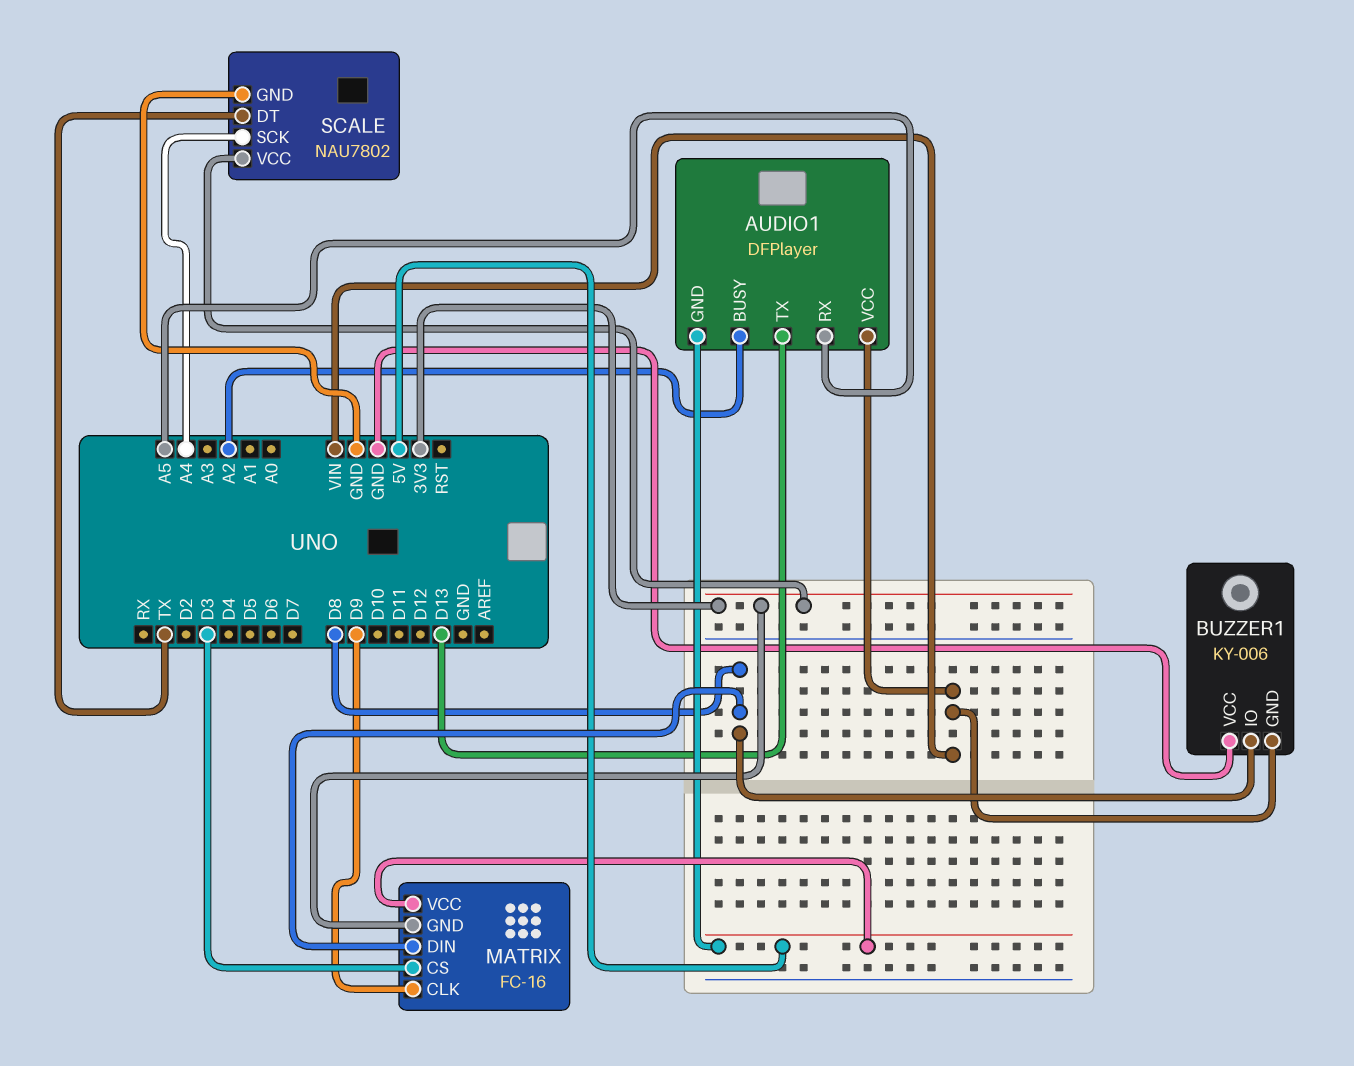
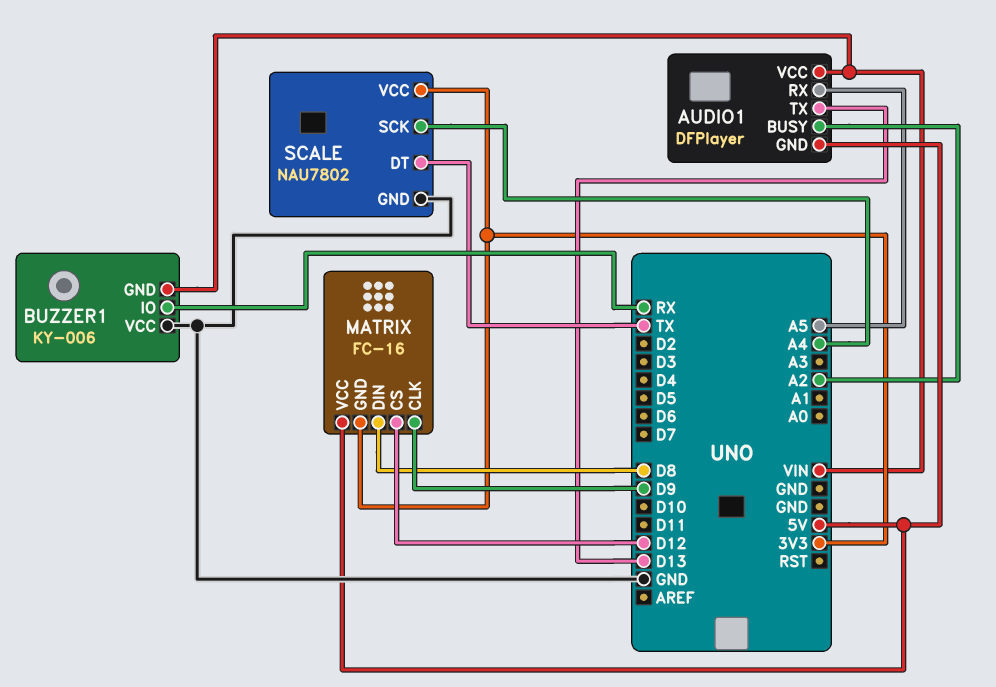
BUZZER1 pin IO: D8 -> RX
MATRIX pin CS: D3 -> D12

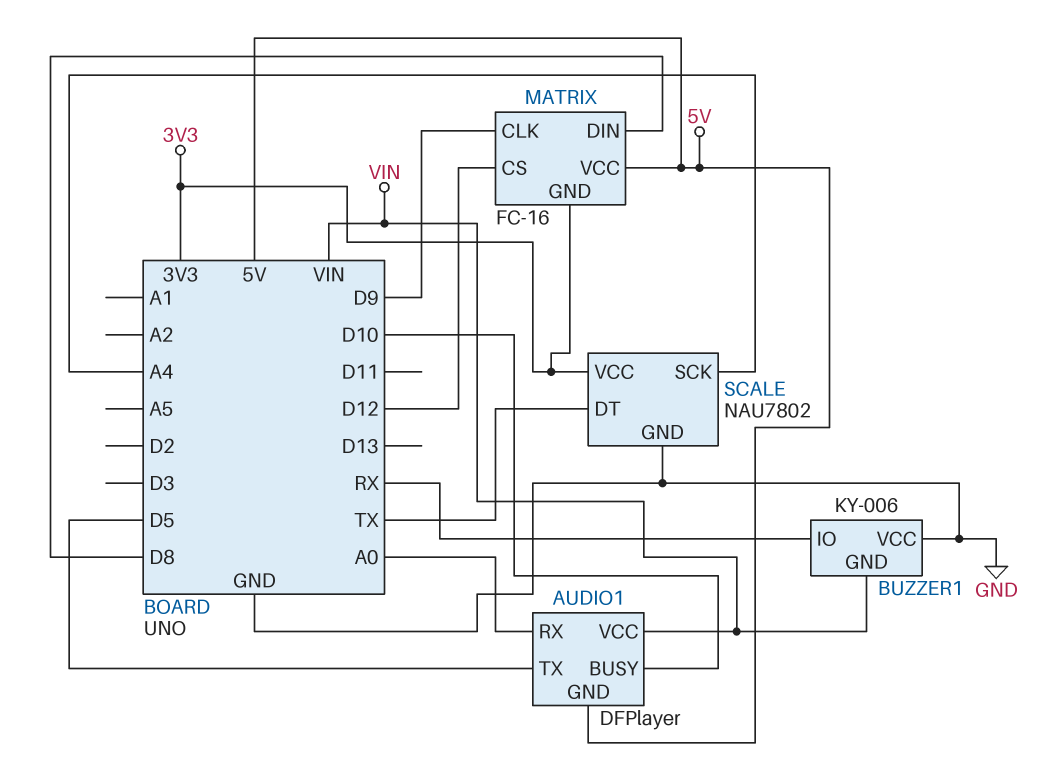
AUDIO1 pin BUSY: A2 -> D10
AUDIO1 pin RX: A5 -> A0
AUDIO1 pin TX: D13 -> D5

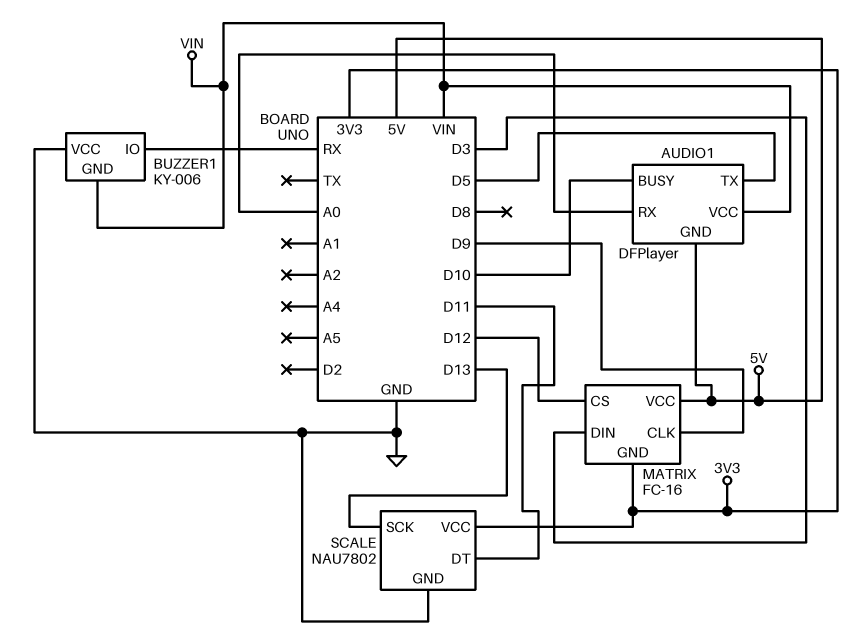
MATRIX pin DIN: D8 -> D3
SCALE pin DT: TX -> D11
SCALE pin SCK: A4 -> D13

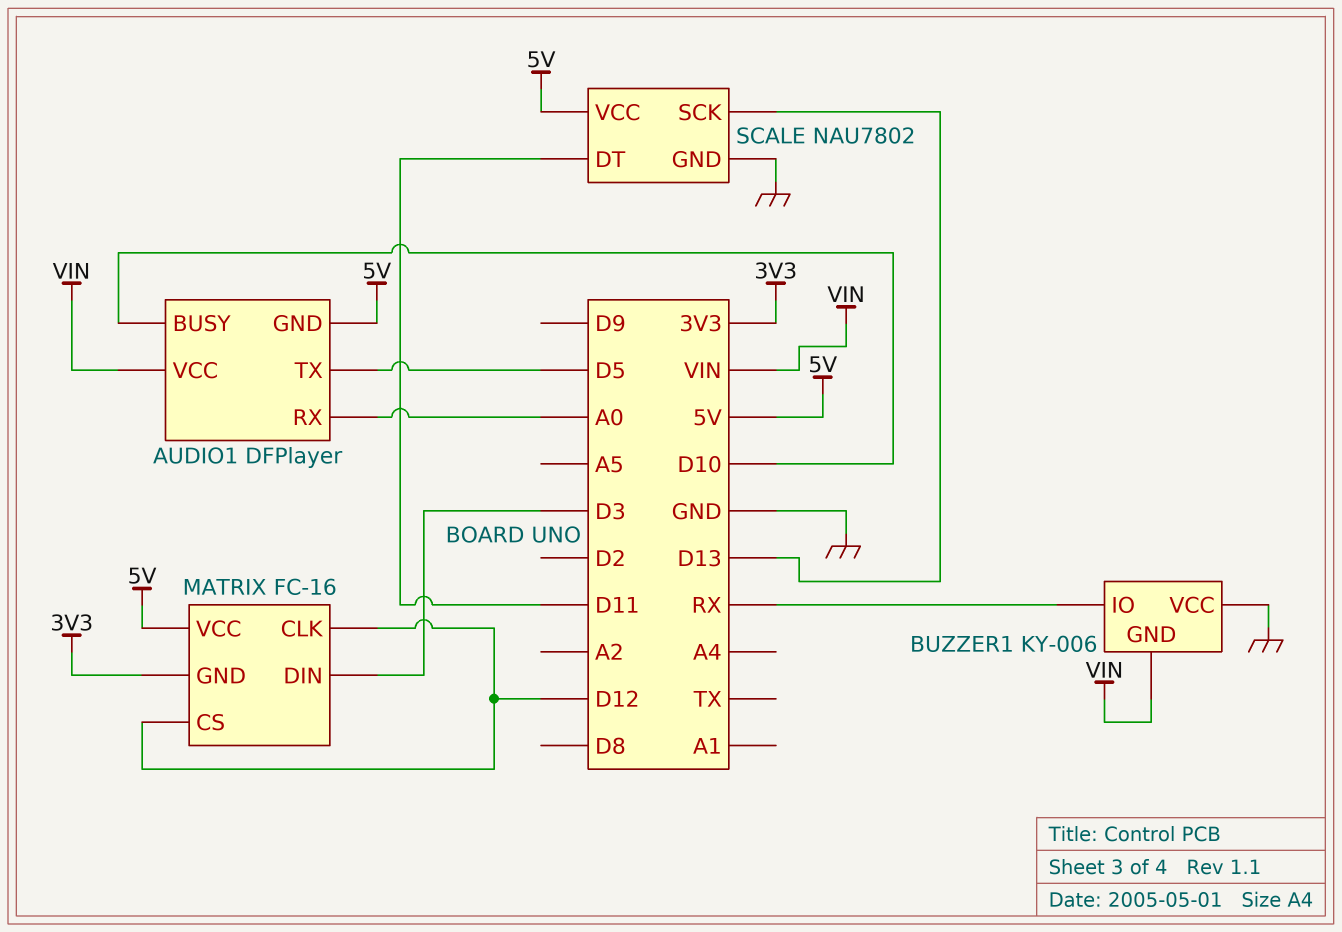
MATRIX pin CLK: D9 -> D12
SCALE pin VCC: 3V3 -> 5V

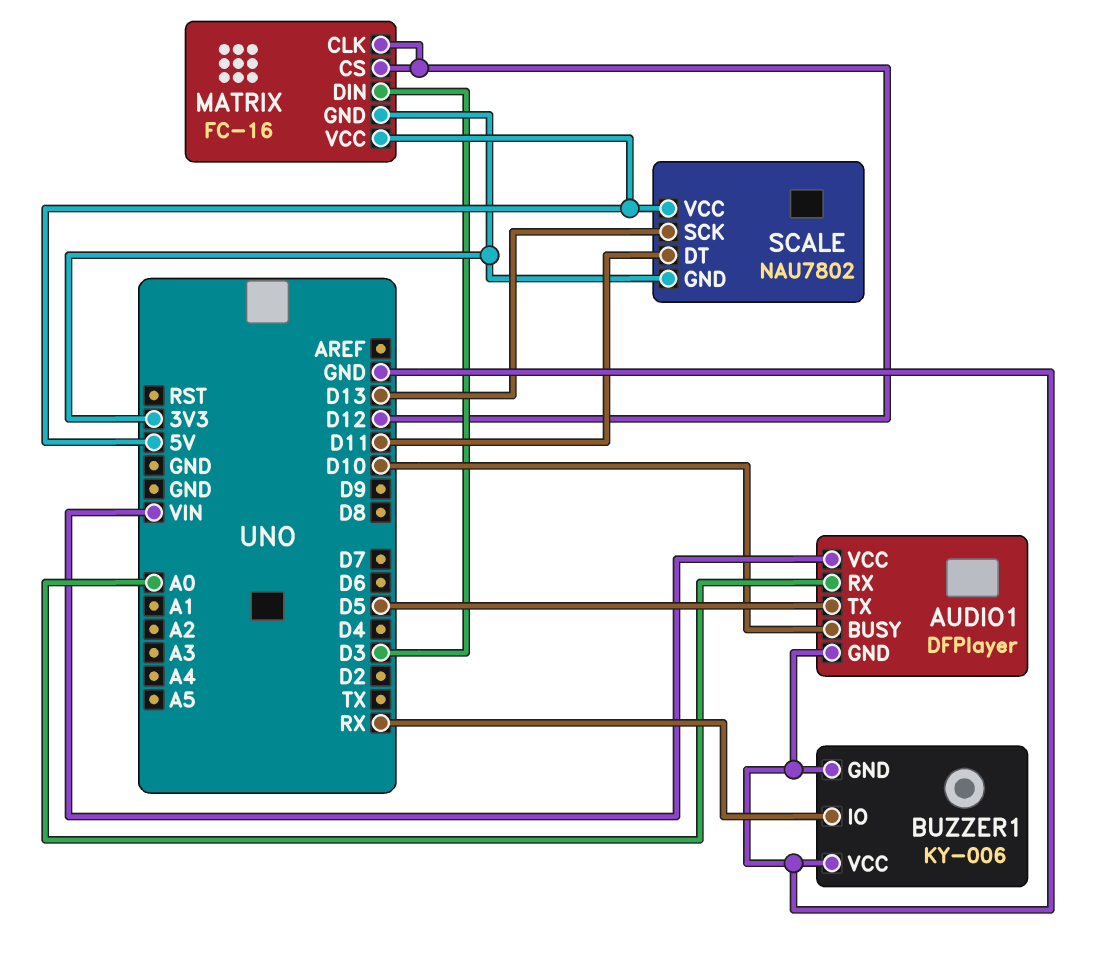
AUDIO1 pin GND: 5V -> GND
BUZZER1 pin GND: VIN -> GND
SCALE pin GND: GND -> 3V3

